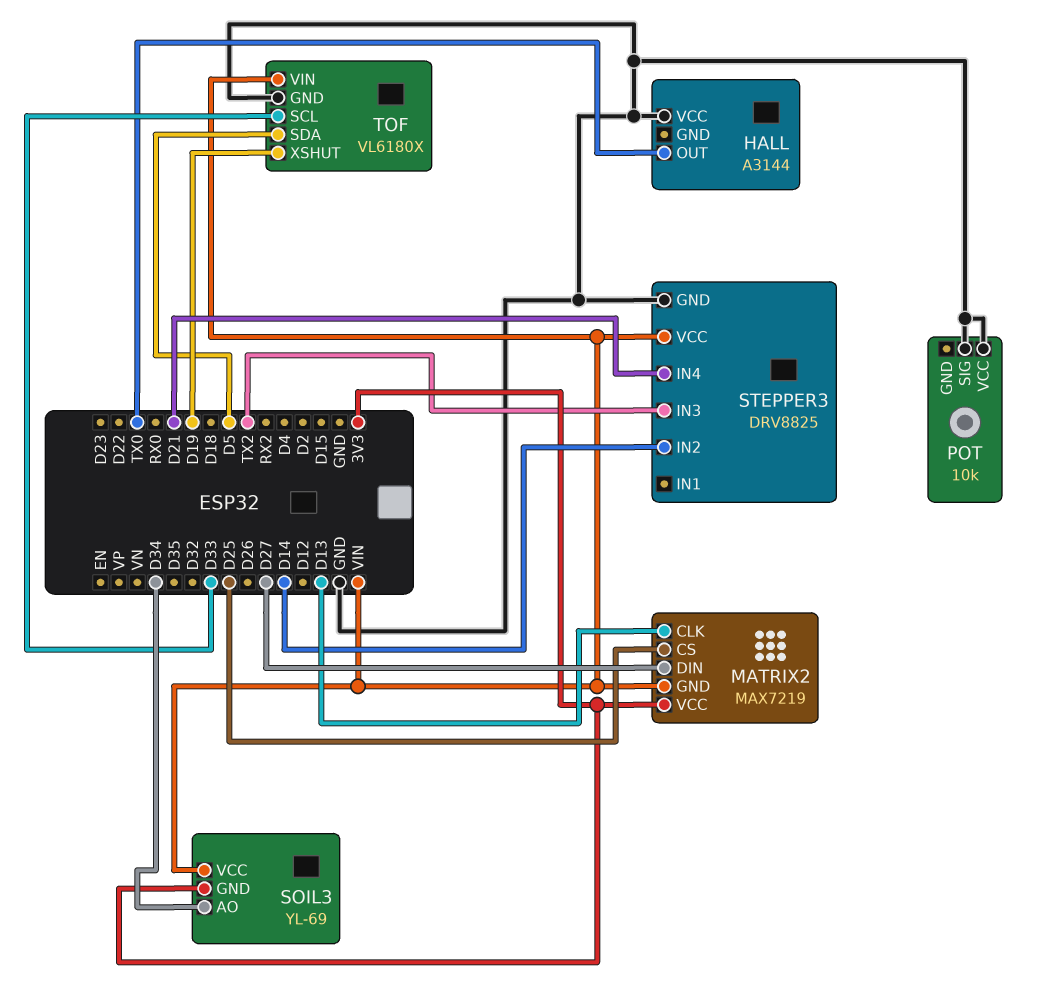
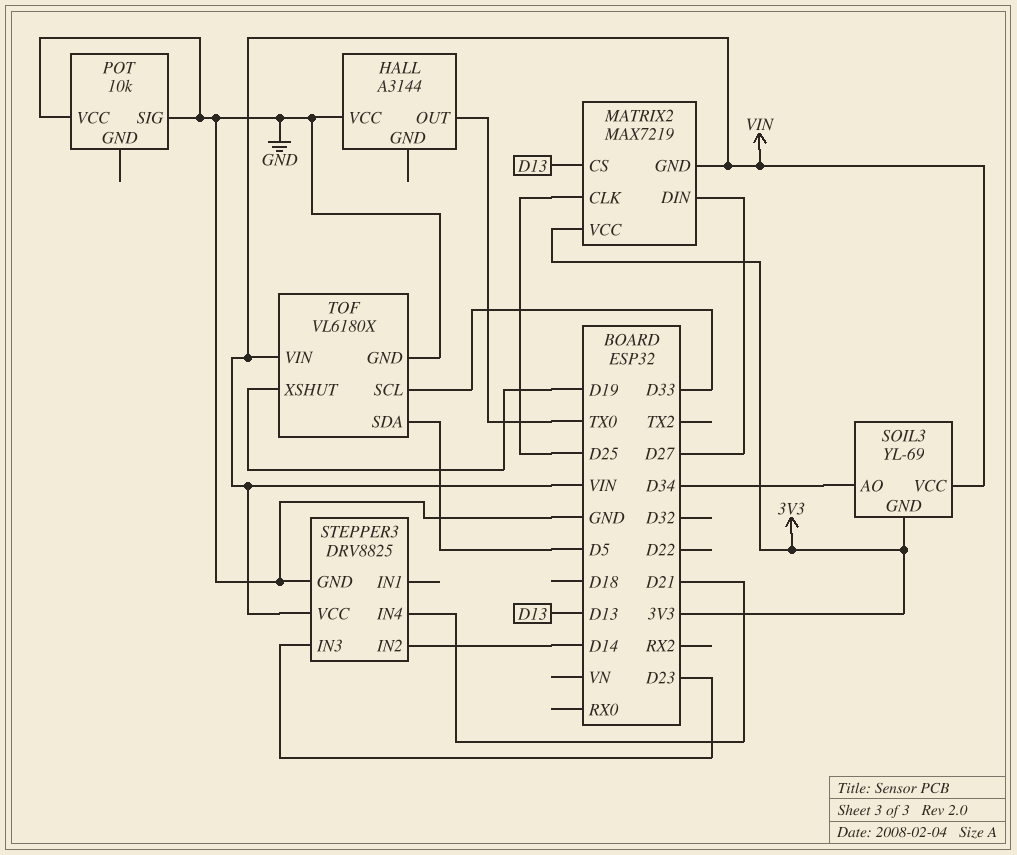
MATRIX2 pin CLK: D13 -> D25
MATRIX2 pin CS: D25 -> D13
STEPPER3 pin IN3: TX2 -> D23

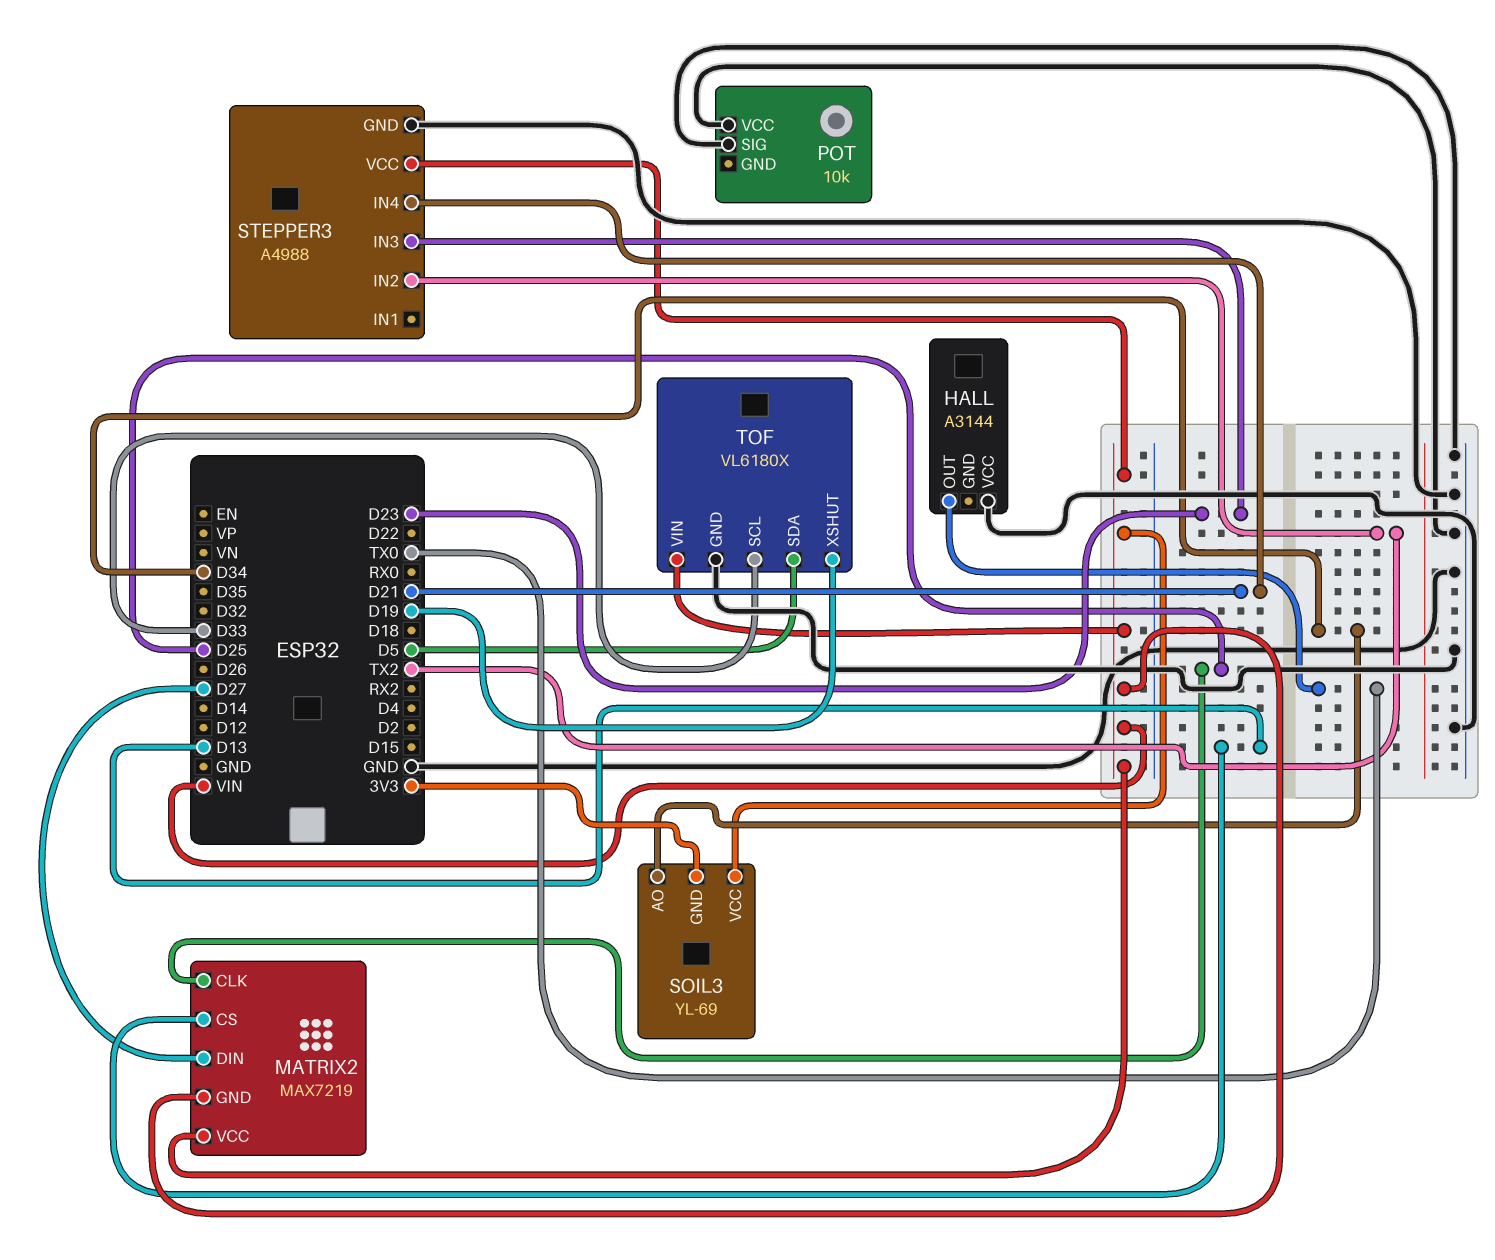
MATRIX2 pin VCC: 3V3 -> VIN
STEPPER3: DRV8825 -> A4988
STEPPER3 pin IN2: D14 -> TX2

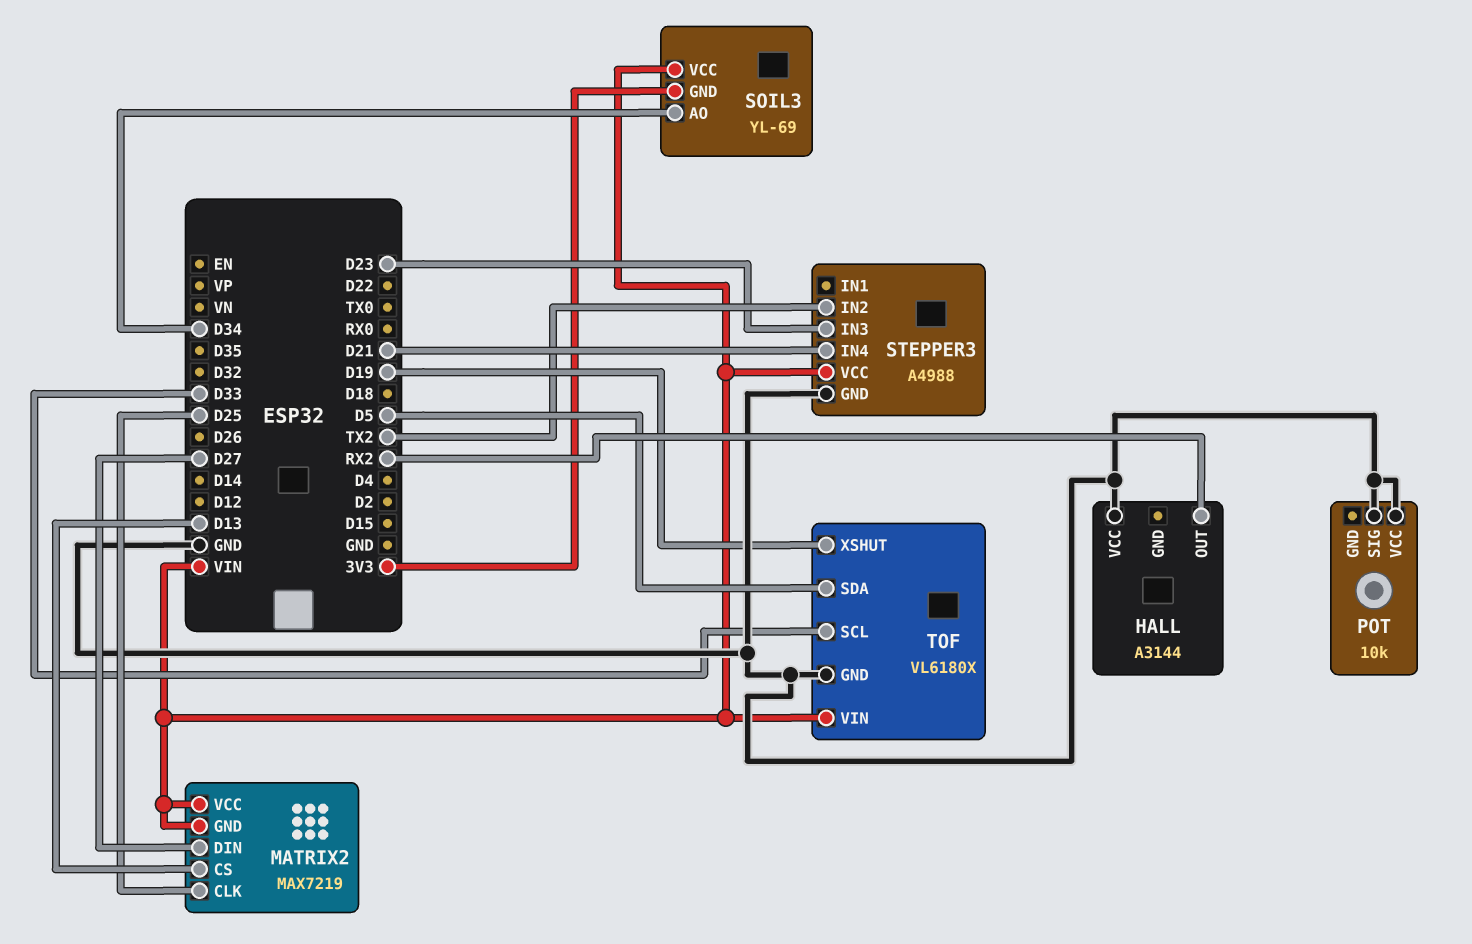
HALL pin OUT: TX0 -> RX2

